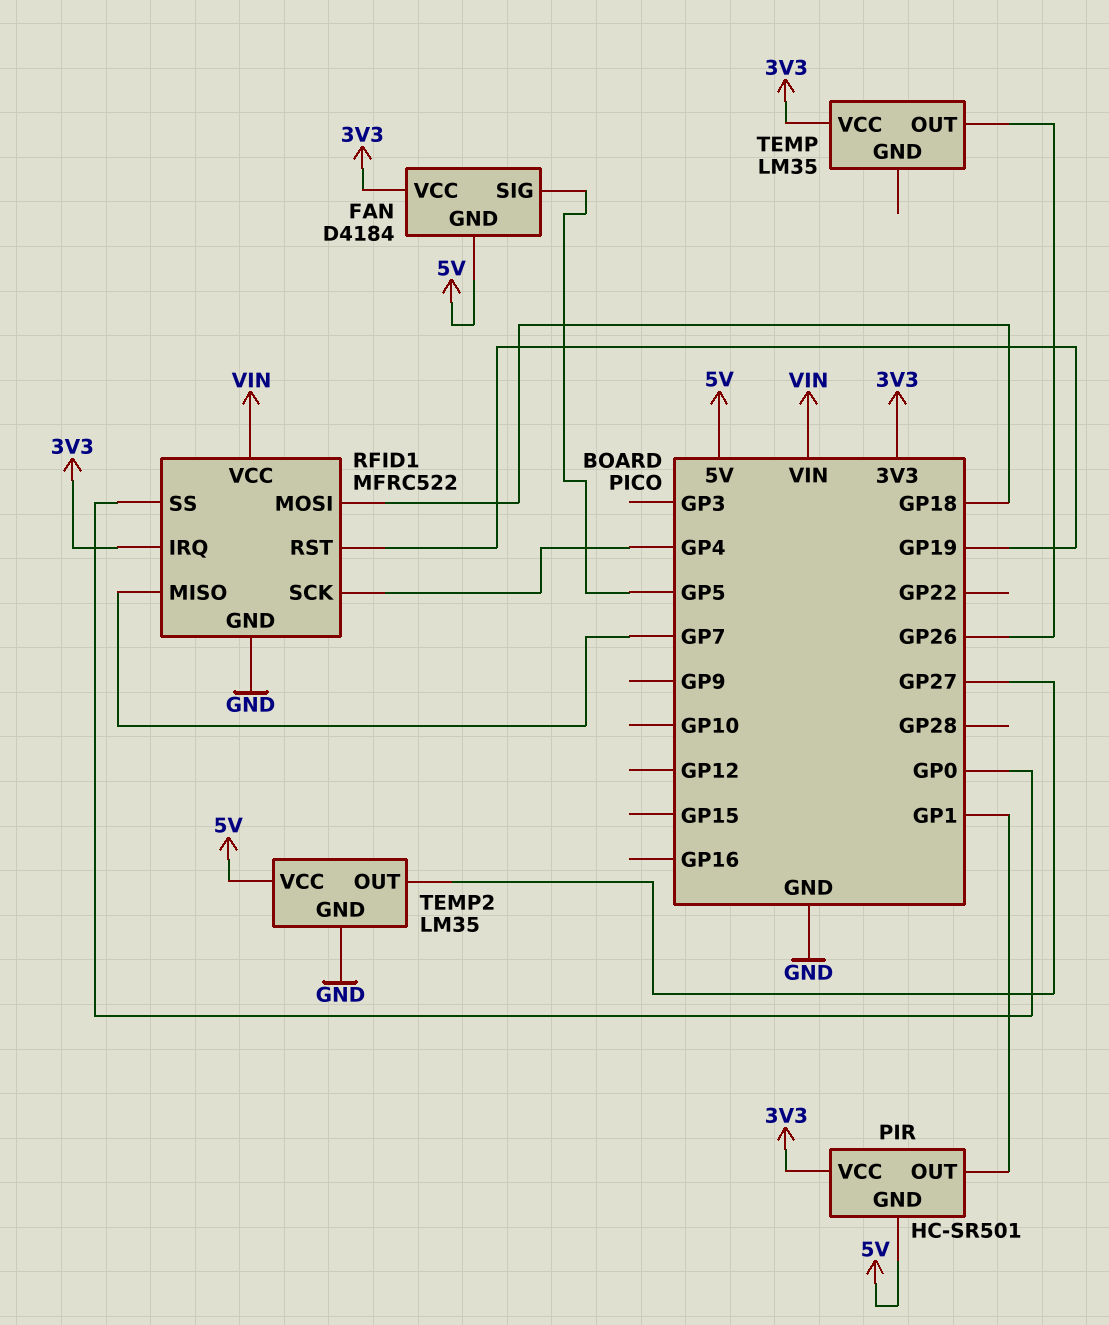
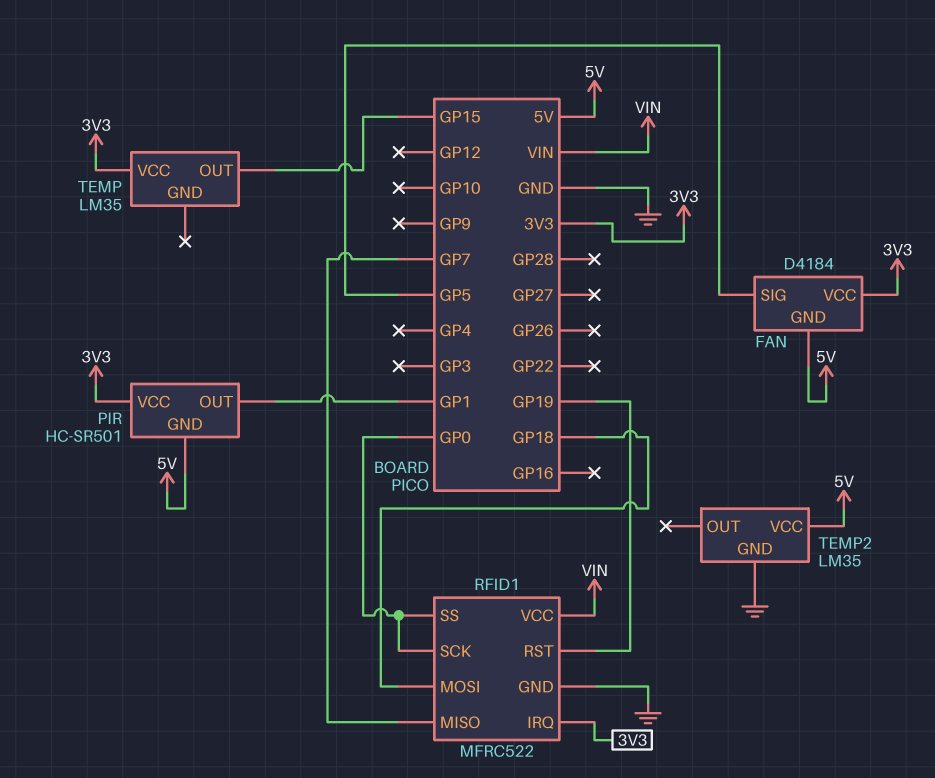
RFID1 pin SCK: GP4 -> GP0
TEMP pin OUT: GP26 -> GP15
TEMP2 pin OUT: GP27 -> none

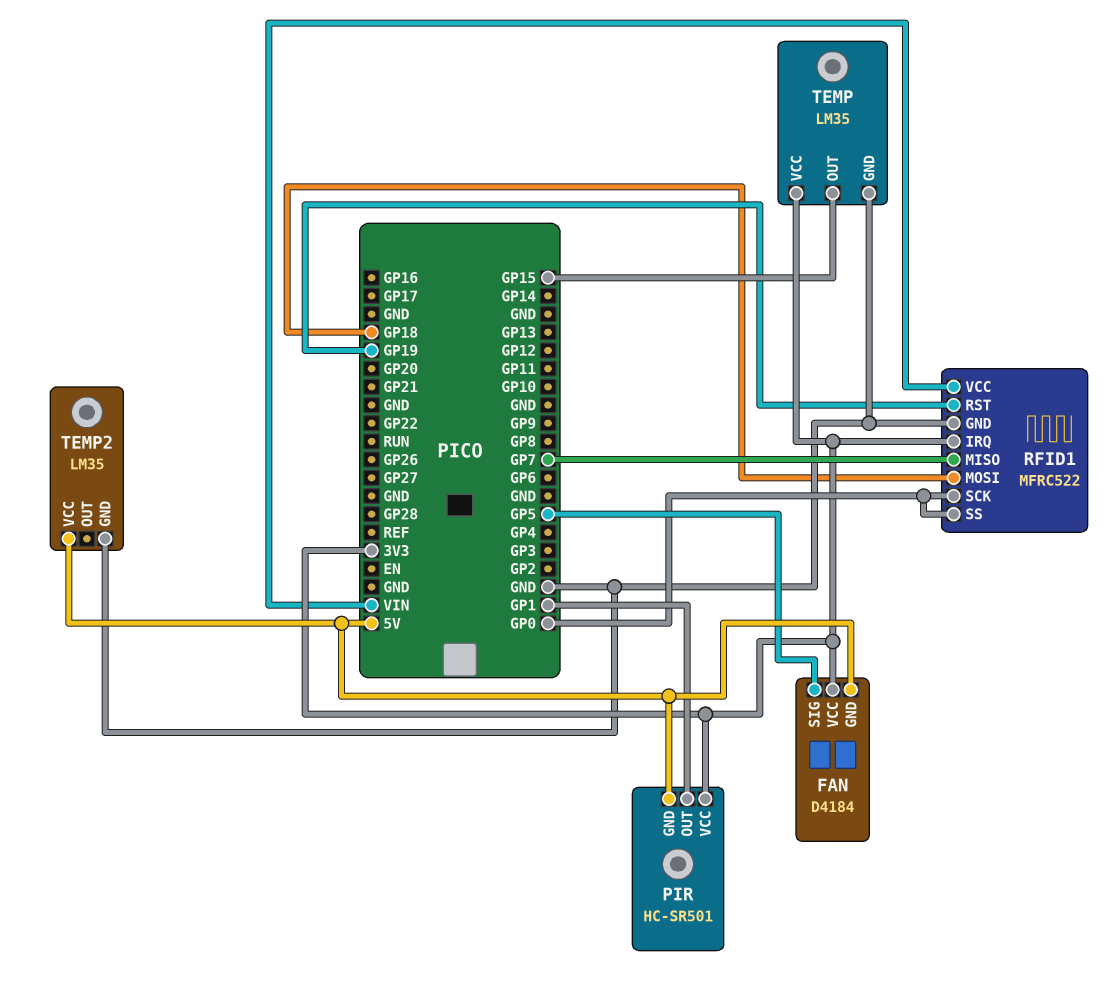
TEMP pin GND: none -> GND

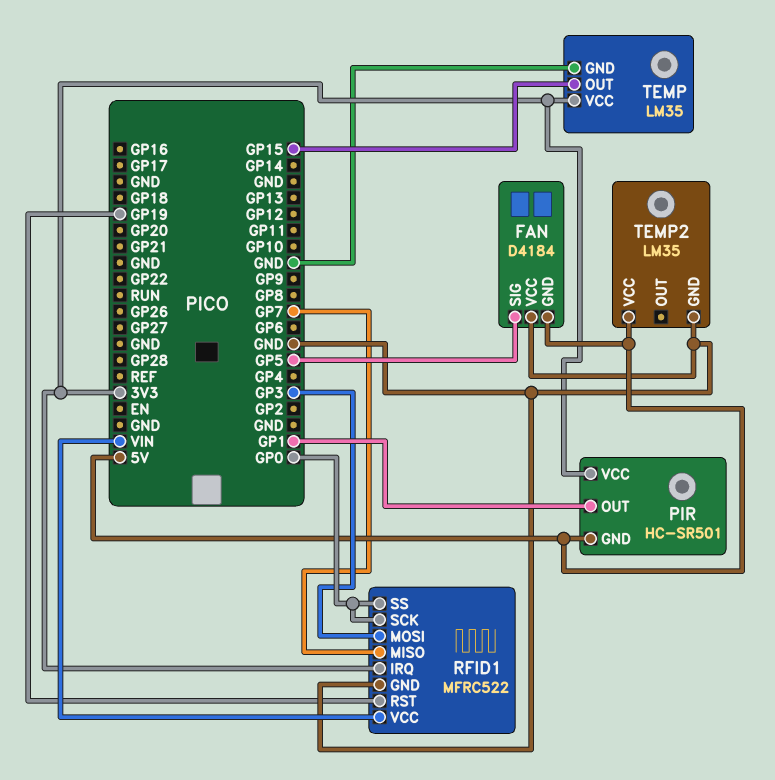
FAN pin VCC: 3V3 -> GND
RFID1 pin MOSI: GP18 -> GP3

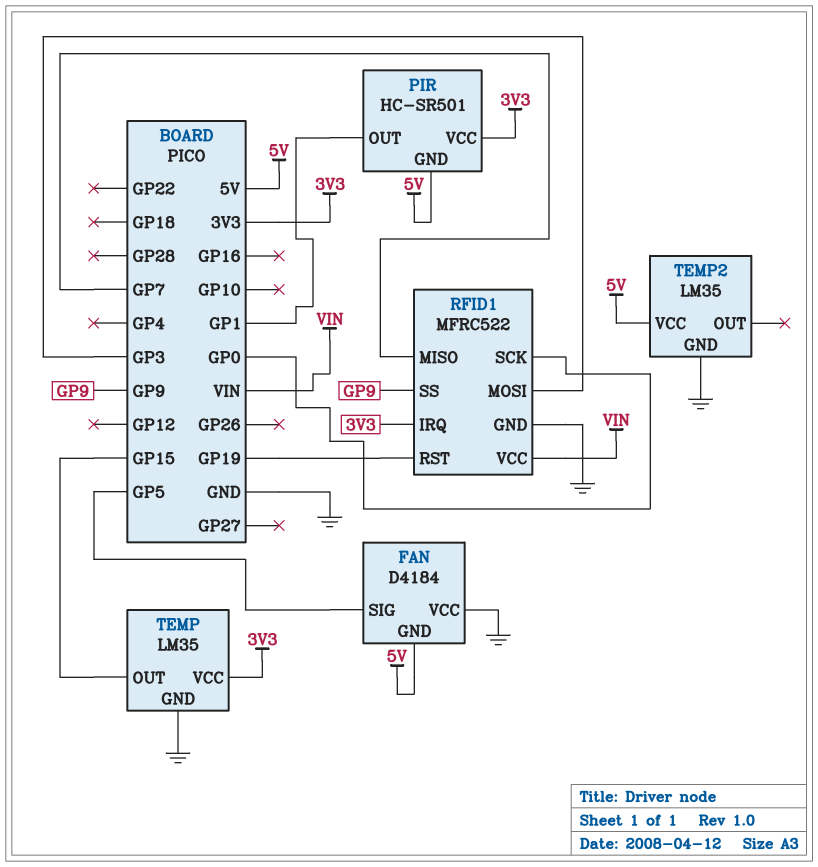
RFID1 pin SS: GP0 -> GP9

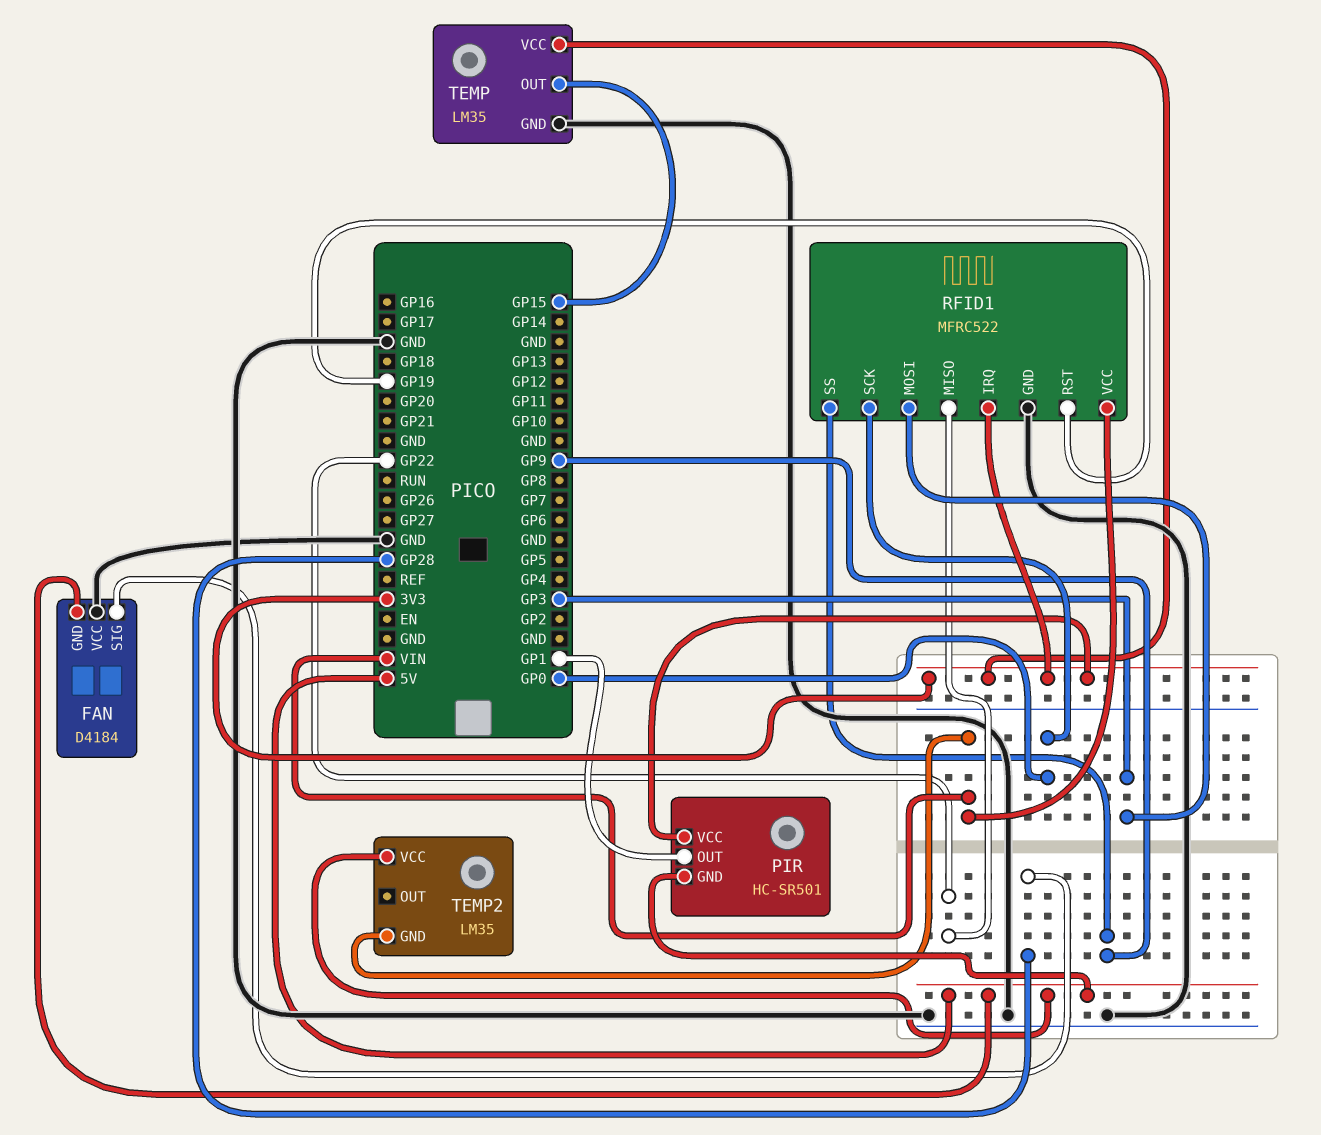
FAN pin SIG: GP5 -> GP28
RFID1 pin MISO: GP7 -> GP22
TEMP2 pin GND: GND -> VIN

